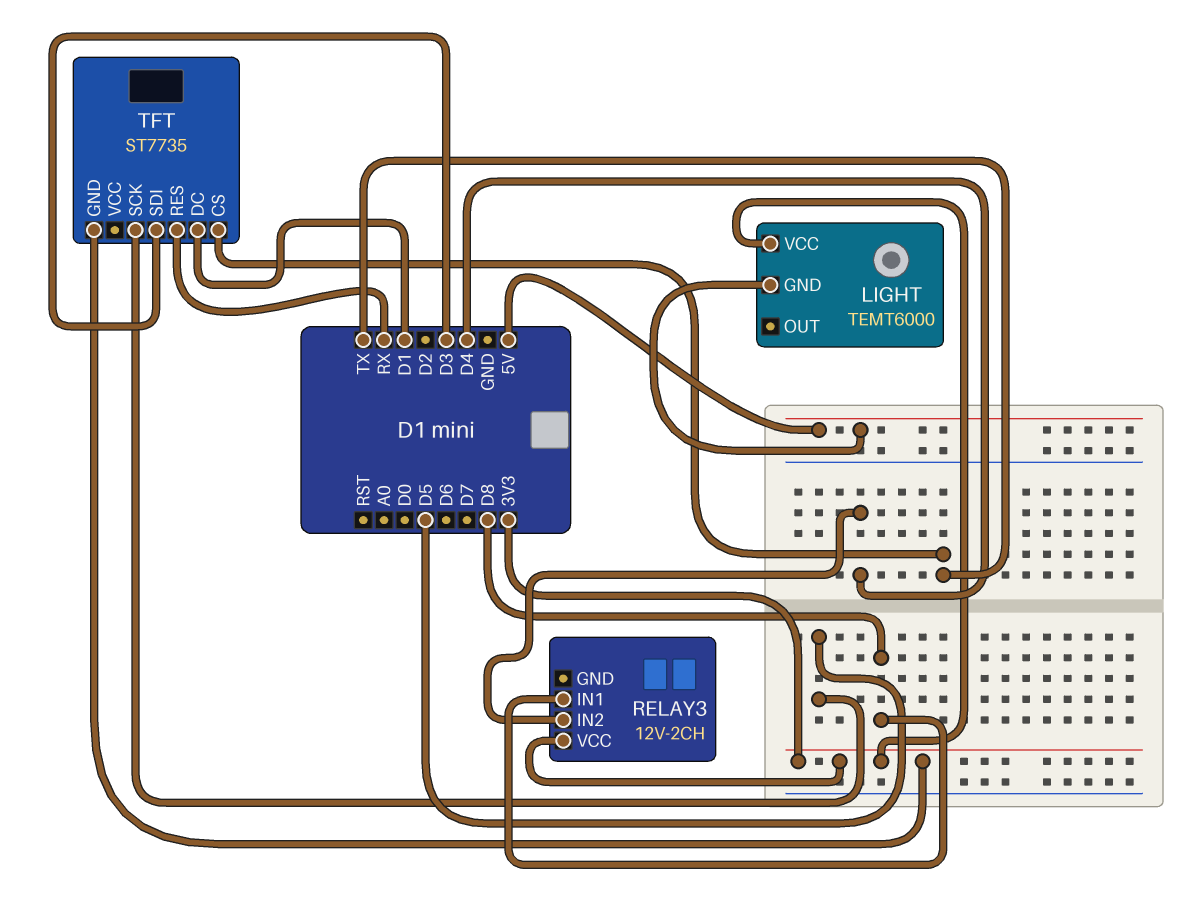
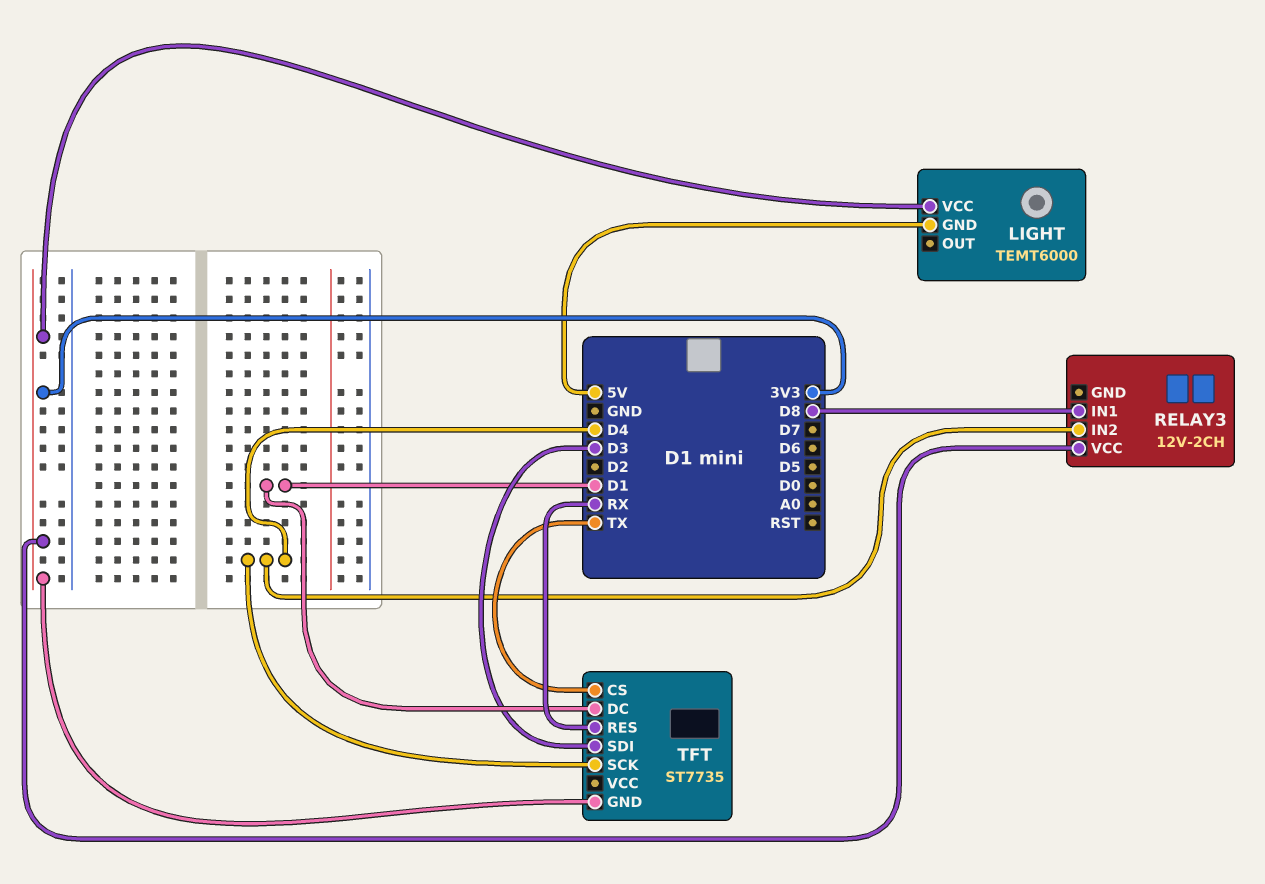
TFT pin SCK: D5 -> D4

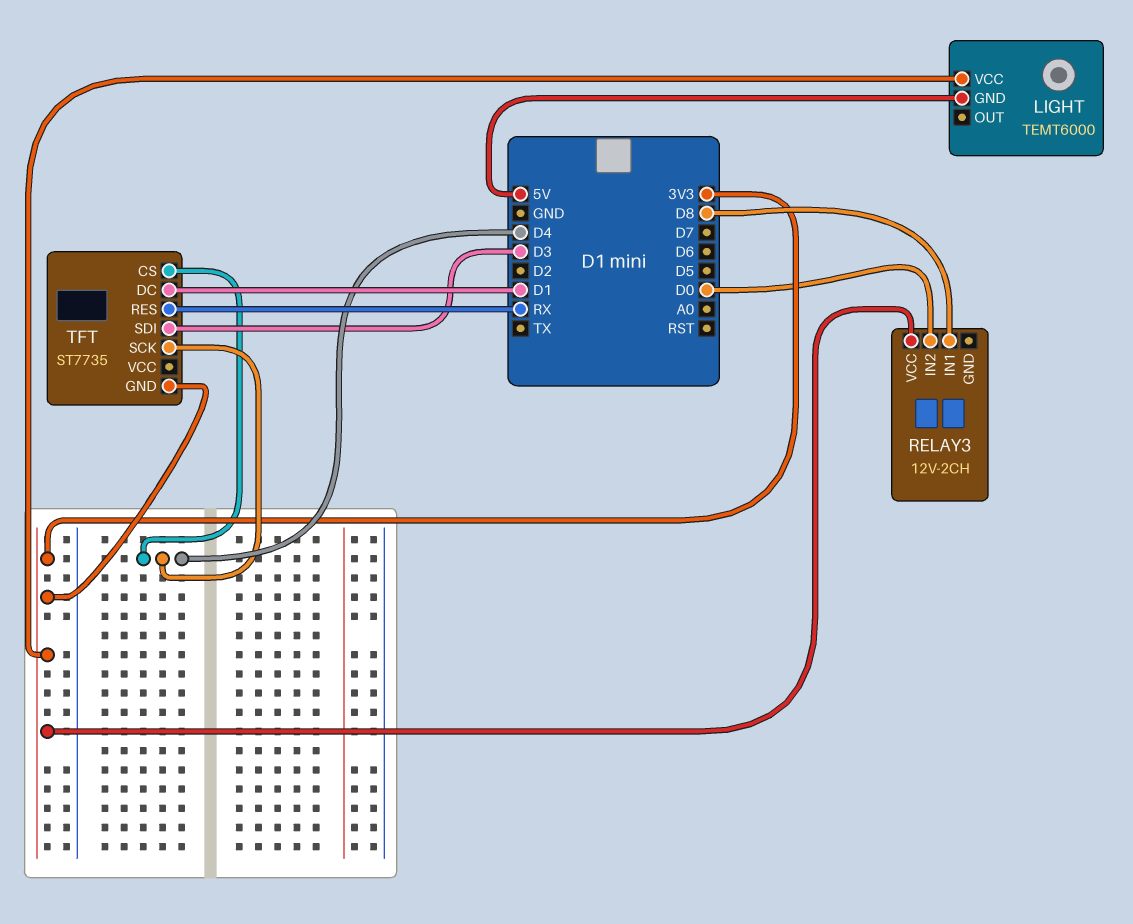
RELAY3 pin IN2: D4 -> D0
TFT pin CS: TX -> D4

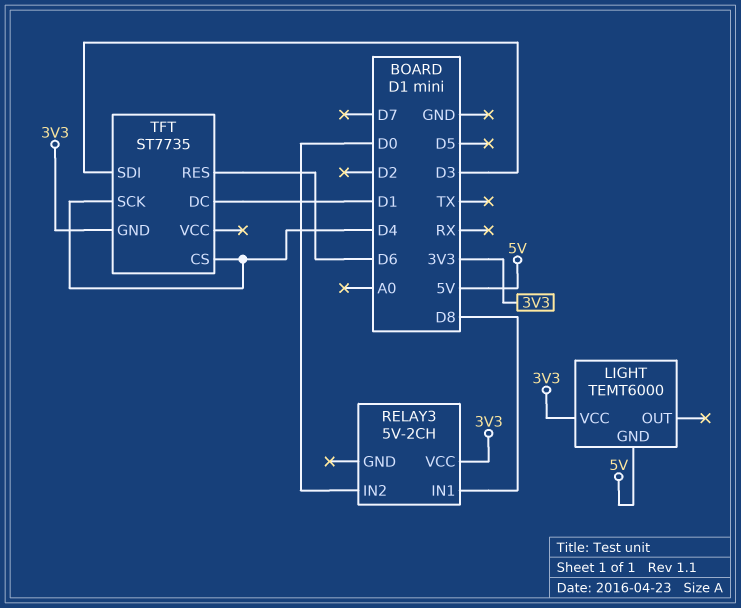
RELAY3: 12V-2CH -> 5V-2CH
TFT pin RES: RX -> D6

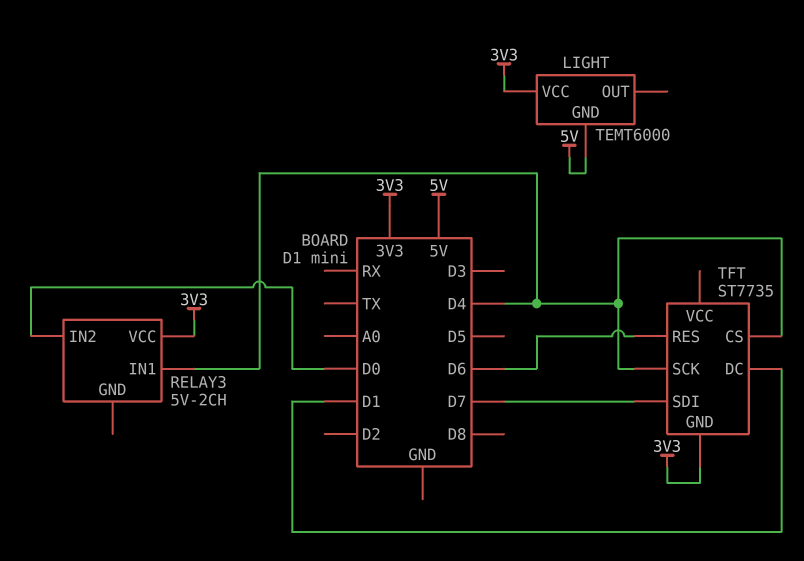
RELAY3 pin IN1: D8 -> D4
TFT pin SDI: D3 -> D7

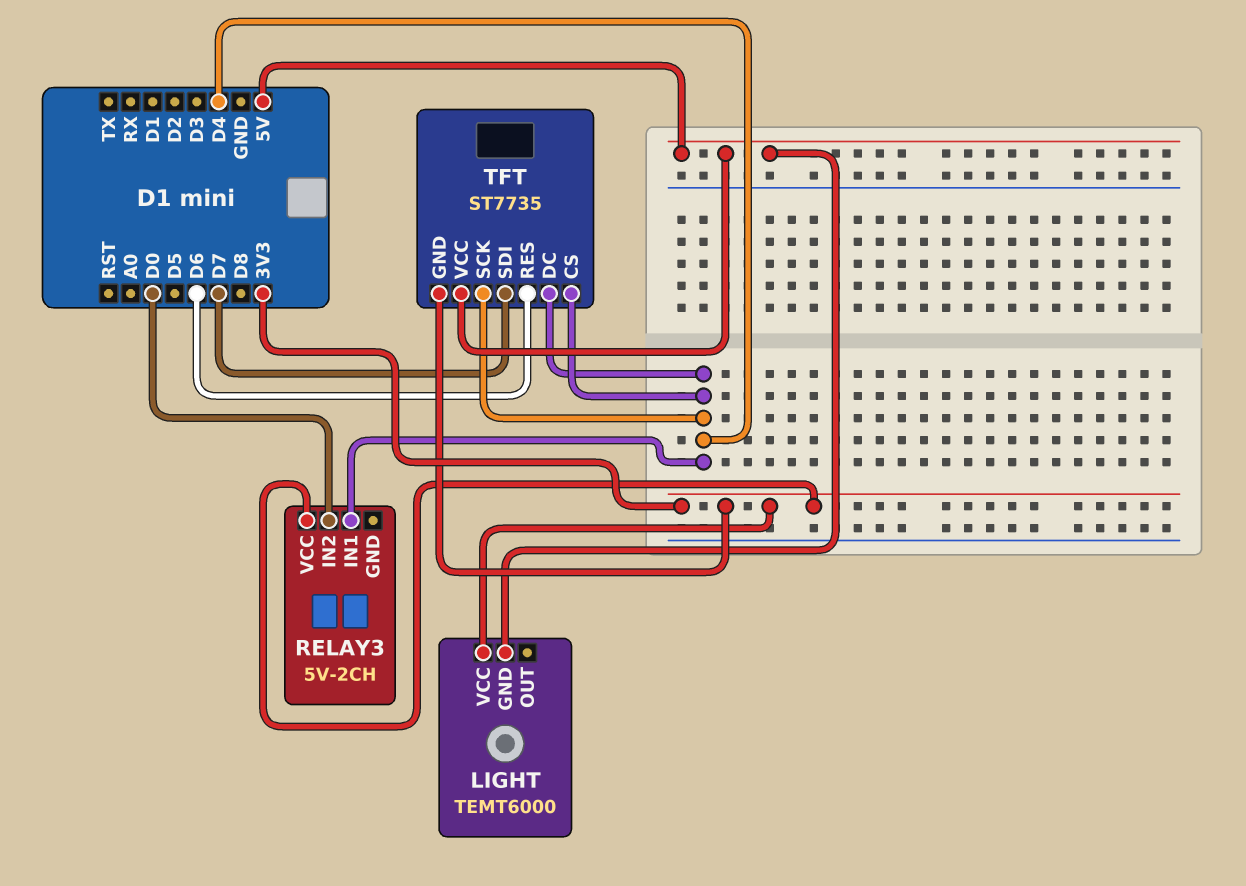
TFT pin DC: D1 -> D4
TFT pin VCC: none -> 5V

